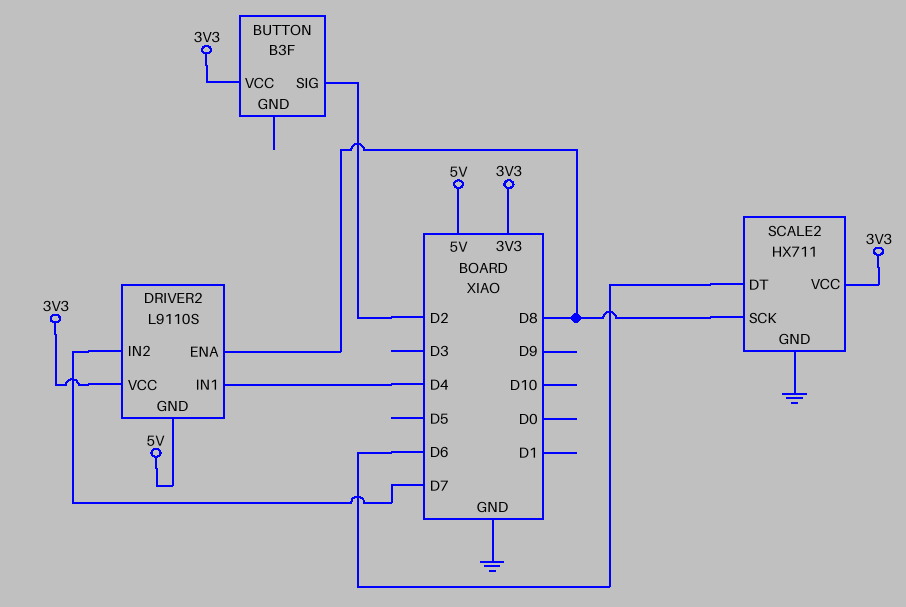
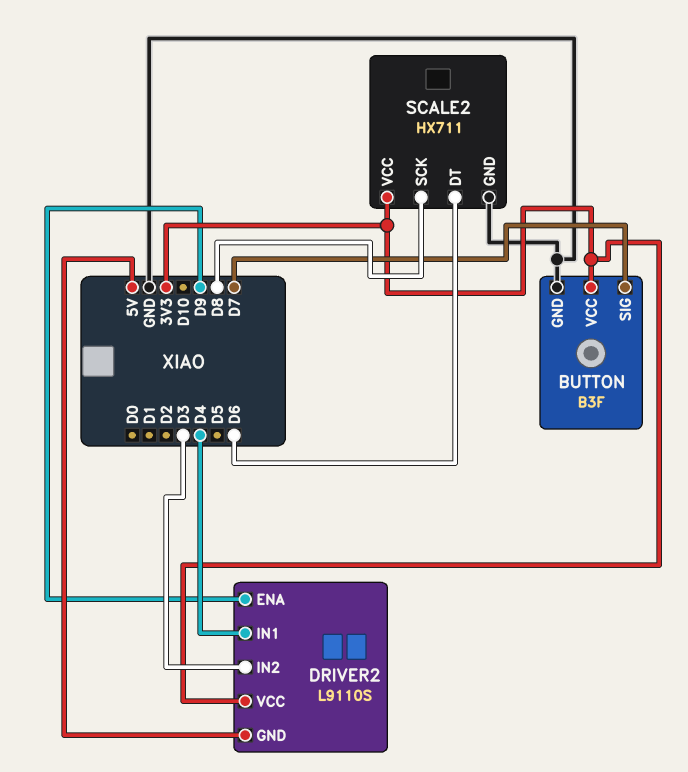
BUTTON pin GND: none -> GND
BUTTON pin SIG: D2 -> D7
DRIVER2 pin ENA: D8 -> D9
DRIVER2 pin IN2: D7 -> D3

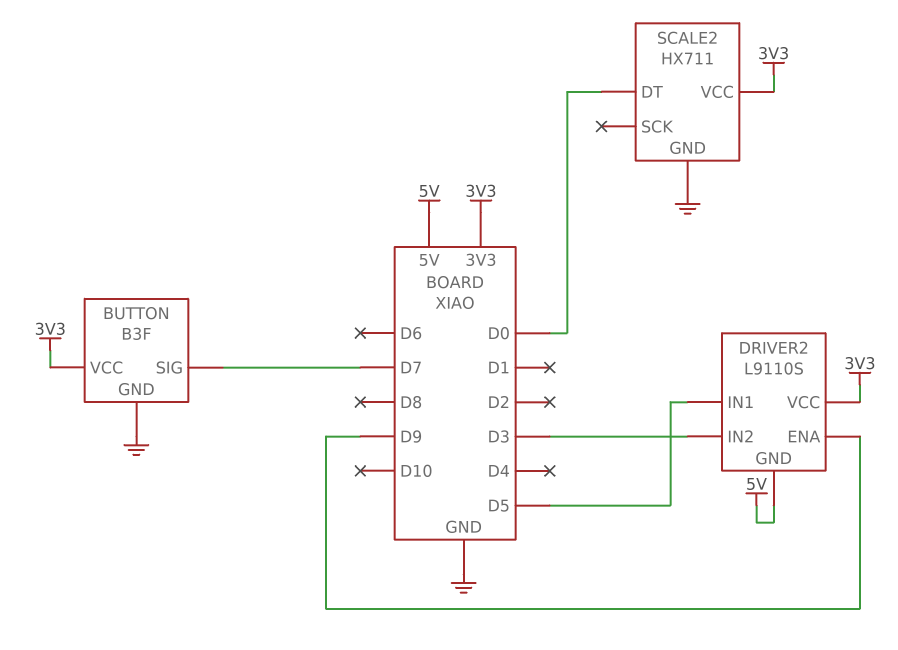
DRIVER2 pin IN1: D4 -> D5
SCALE2 pin DT: D6 -> D0
SCALE2 pin SCK: D8 -> none

